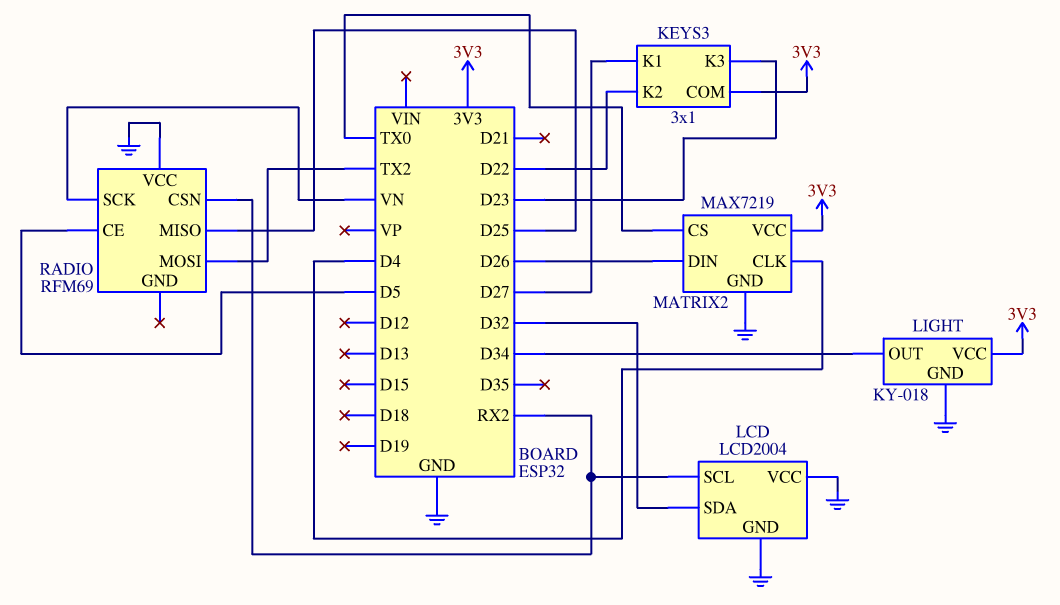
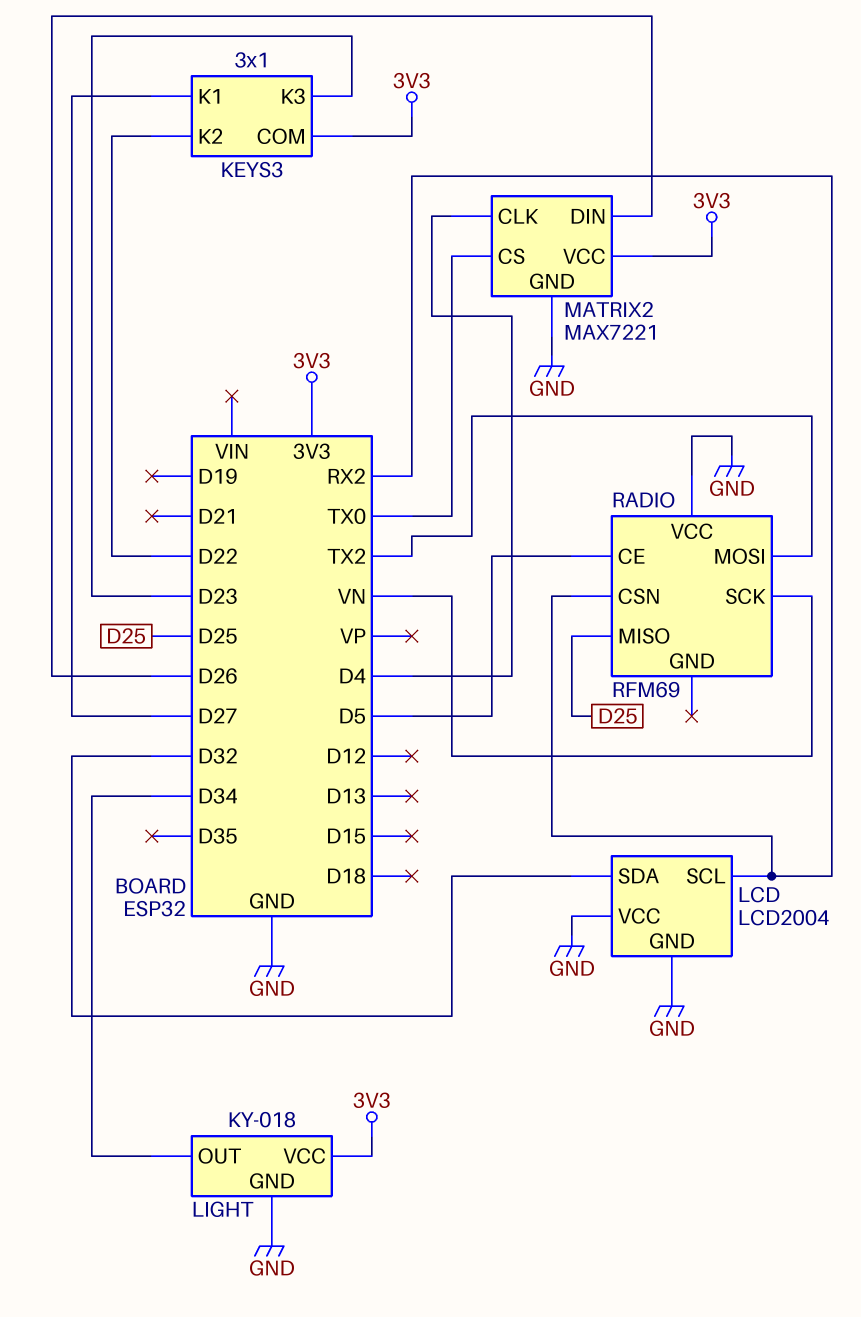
MATRIX2: MAX7219 -> MAX7221

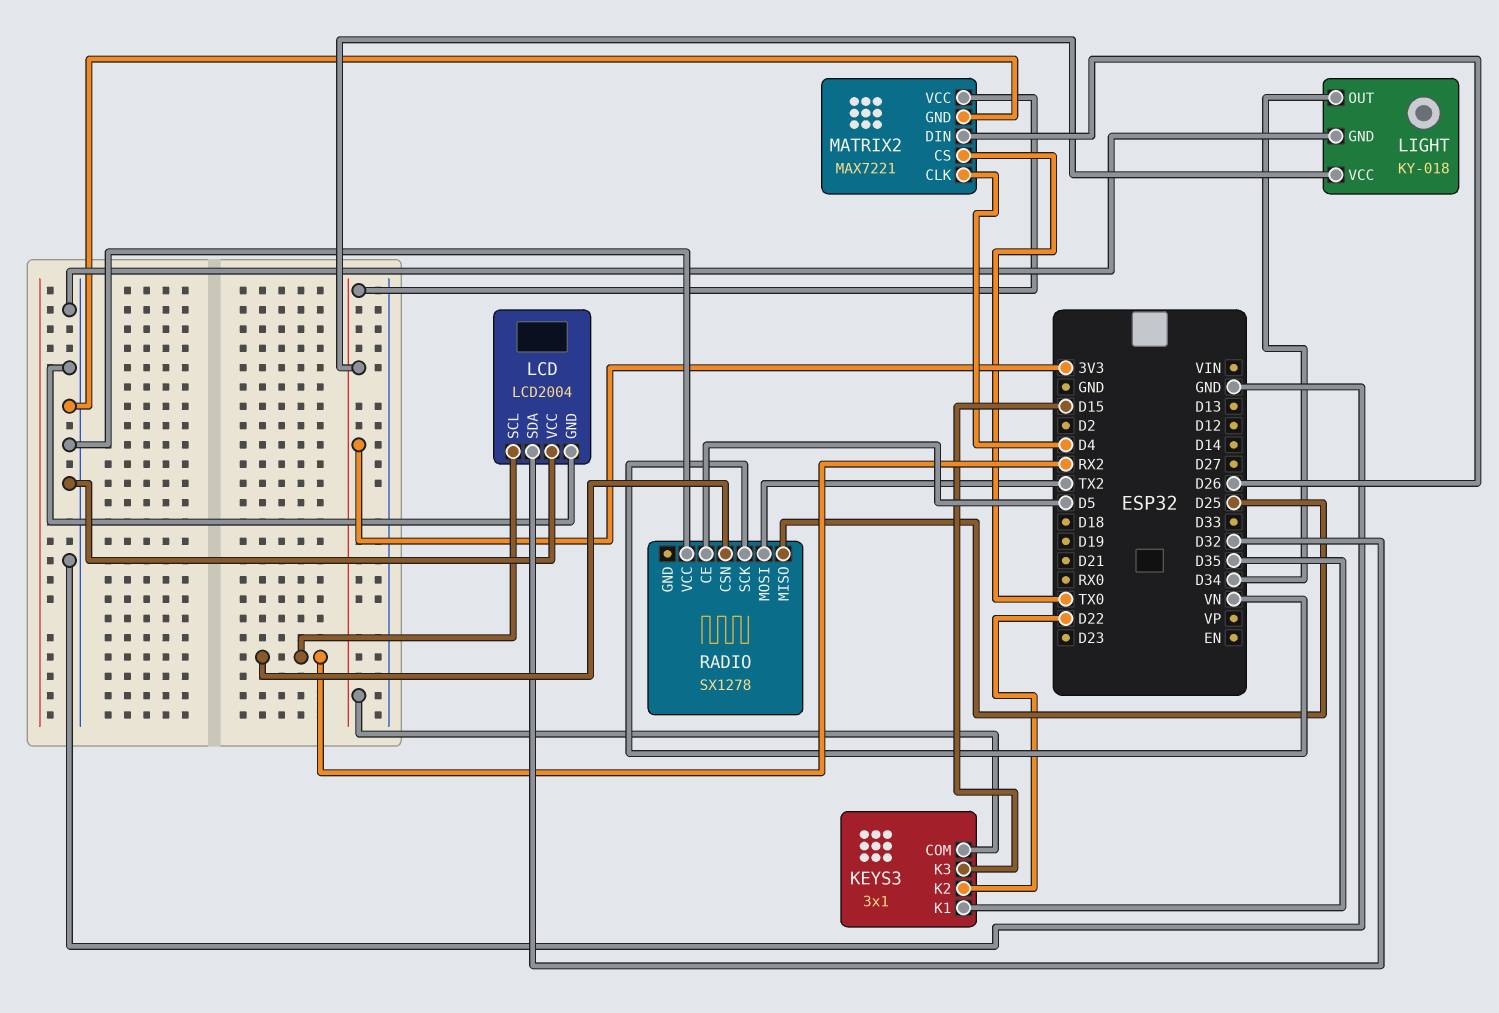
KEYS3 pin K1: D27 -> D35
KEYS3 pin K3: D23 -> D15
RADIO: RFM69 -> SX1278

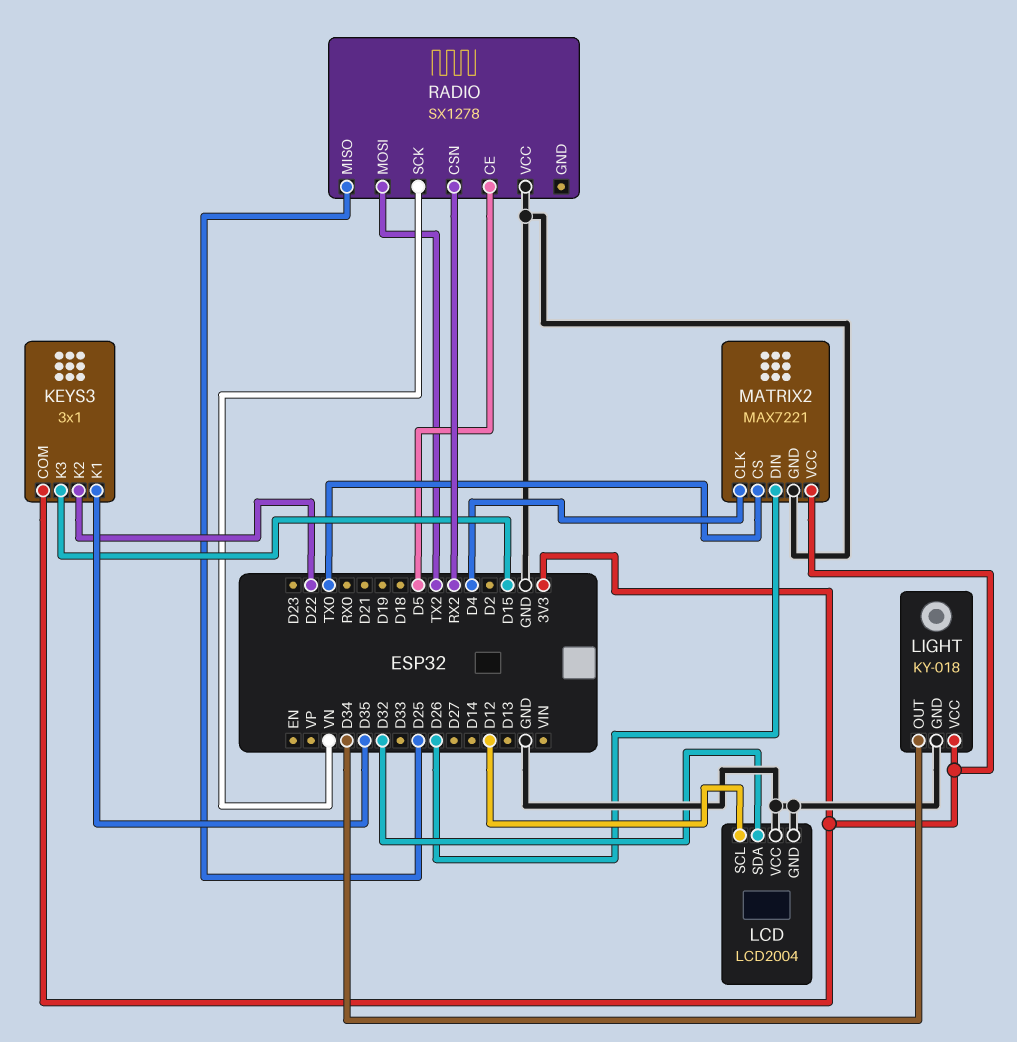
LCD pin SCL: RX2 -> D12

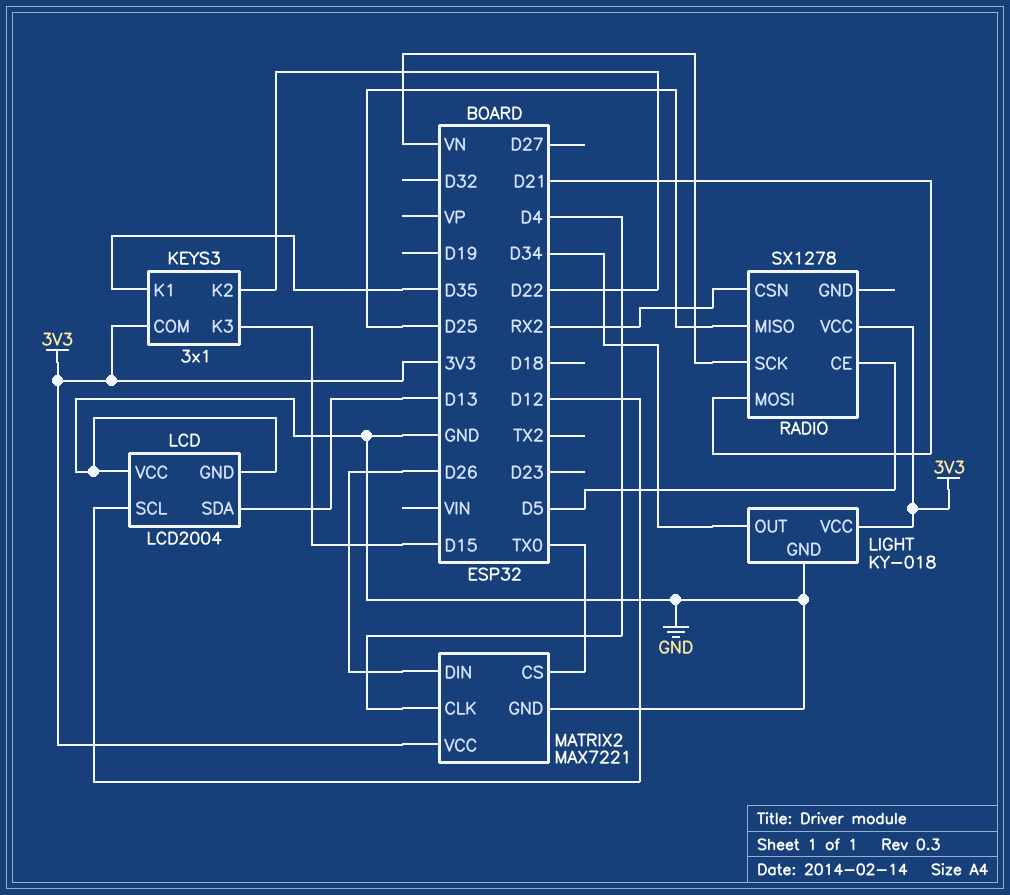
LCD pin SDA: D32 -> D13
RADIO pin MOSI: TX2 -> D21
RADIO pin VCC: GND -> 3V3

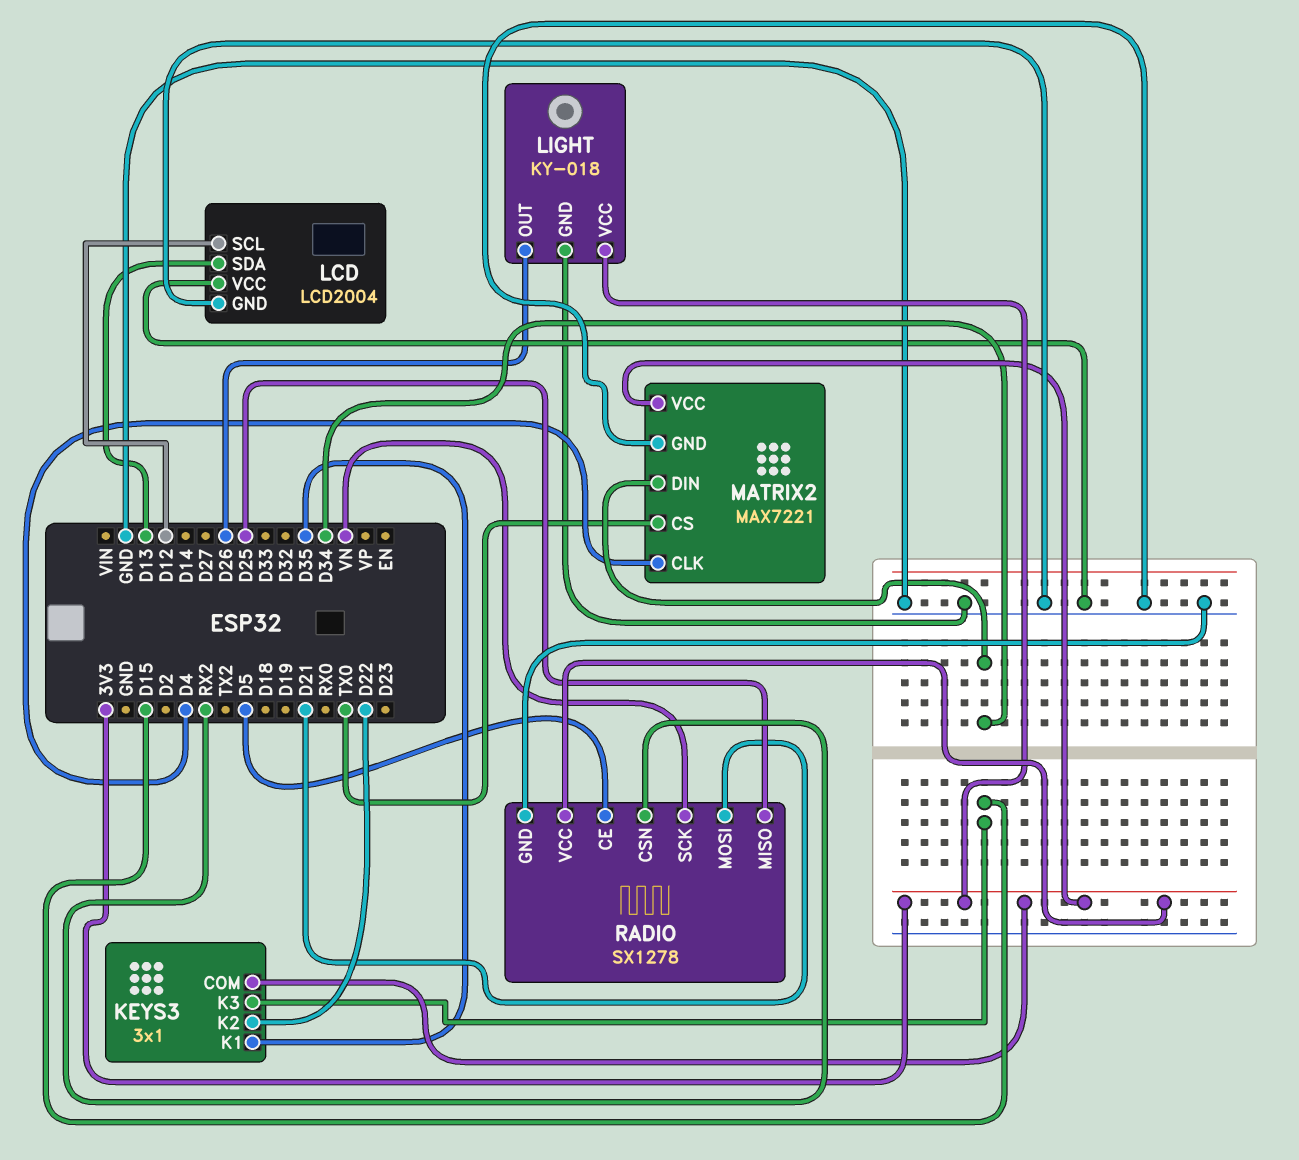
LIGHT pin OUT: D34 -> D26
MATRIX2 pin DIN: D26 -> D34
RADIO pin GND: none -> GND

